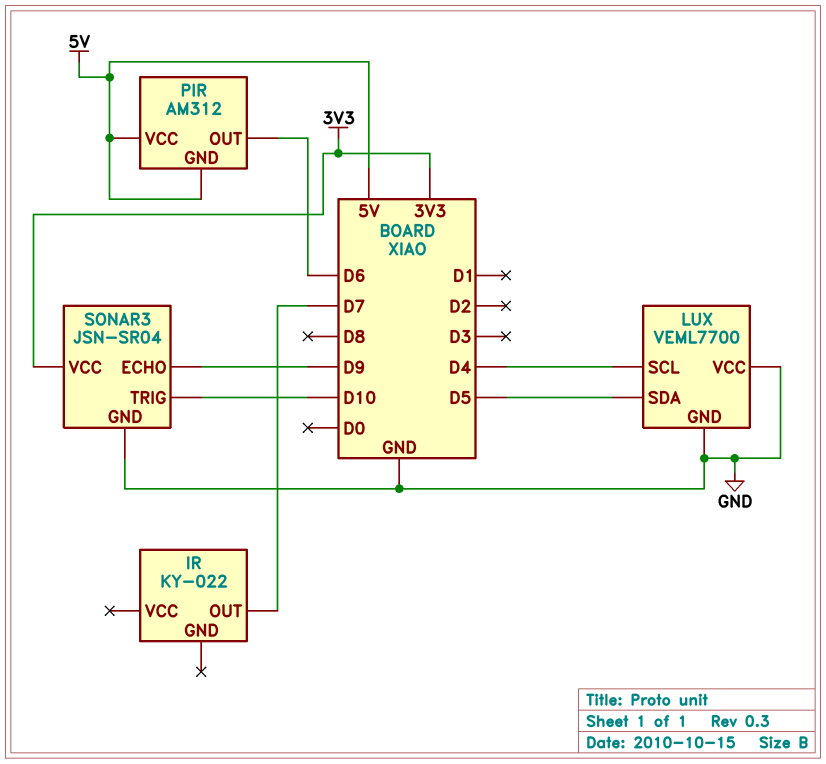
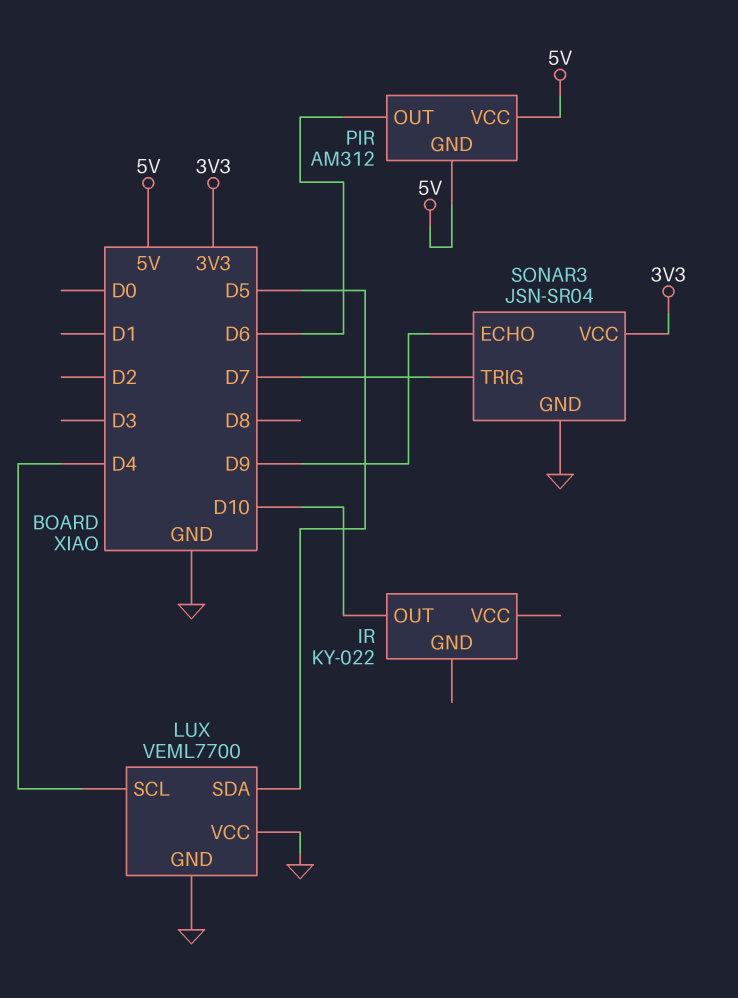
IR pin OUT: D7 -> D10
SONAR3 pin TRIG: D10 -> D7

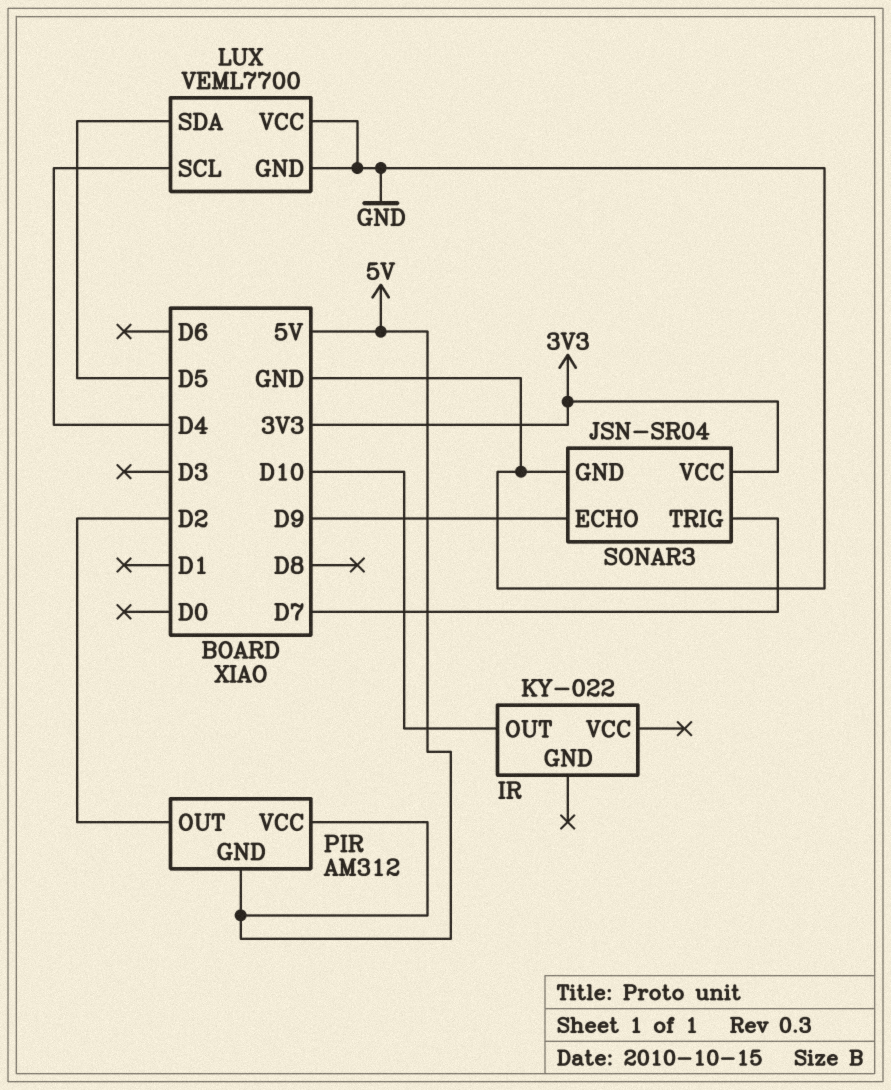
PIR pin OUT: D6 -> D2

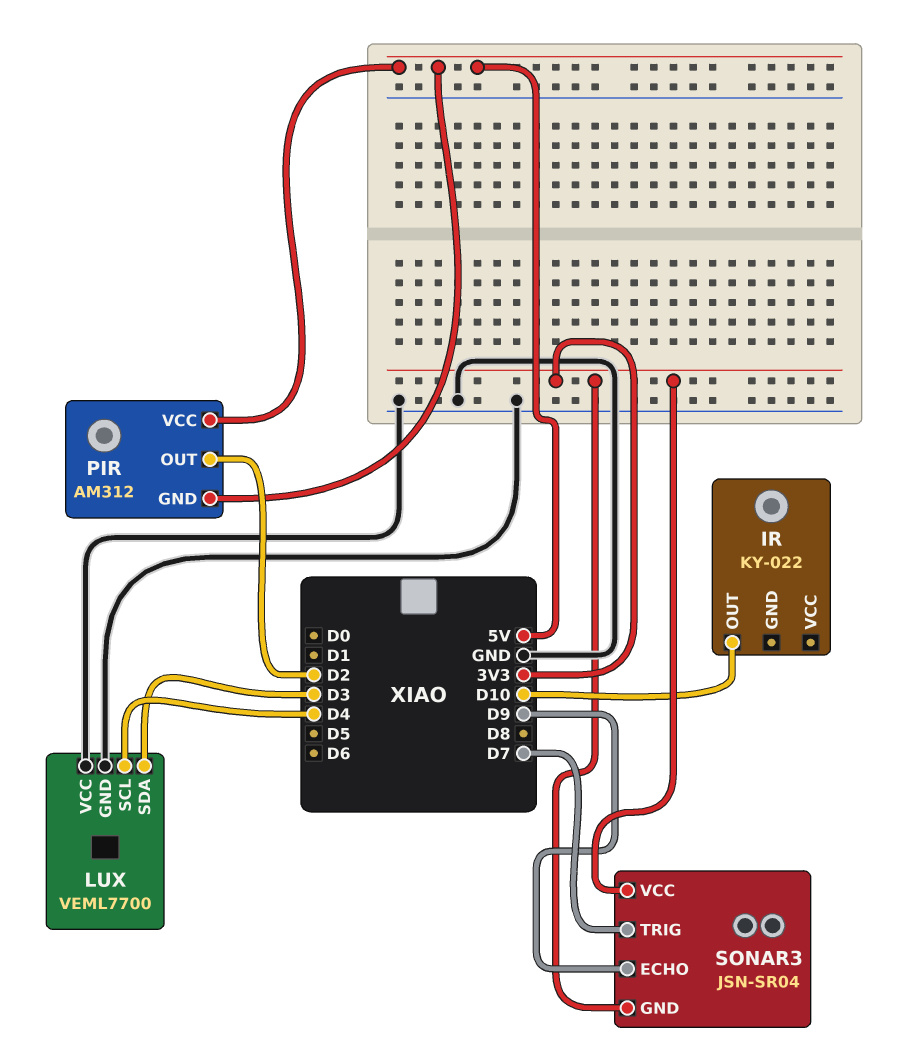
LUX pin SDA: D5 -> D3
SONAR3 pin GND: GND -> 3V3

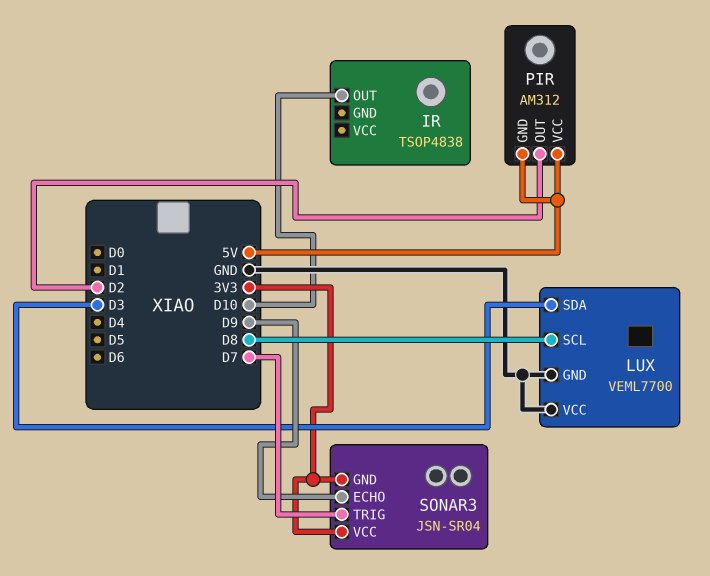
IR: KY-022 -> TSOP4838
LUX pin SCL: D4 -> D8

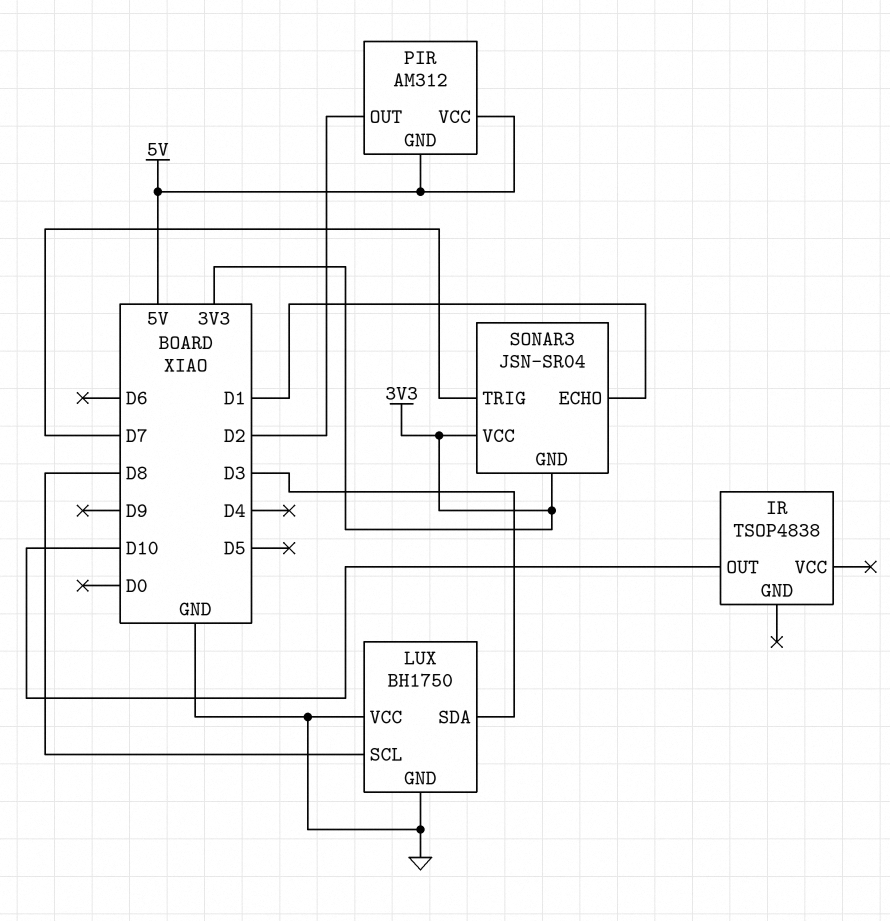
LUX: VEML7700 -> BH1750
SONAR3 pin ECHO: D9 -> D1

